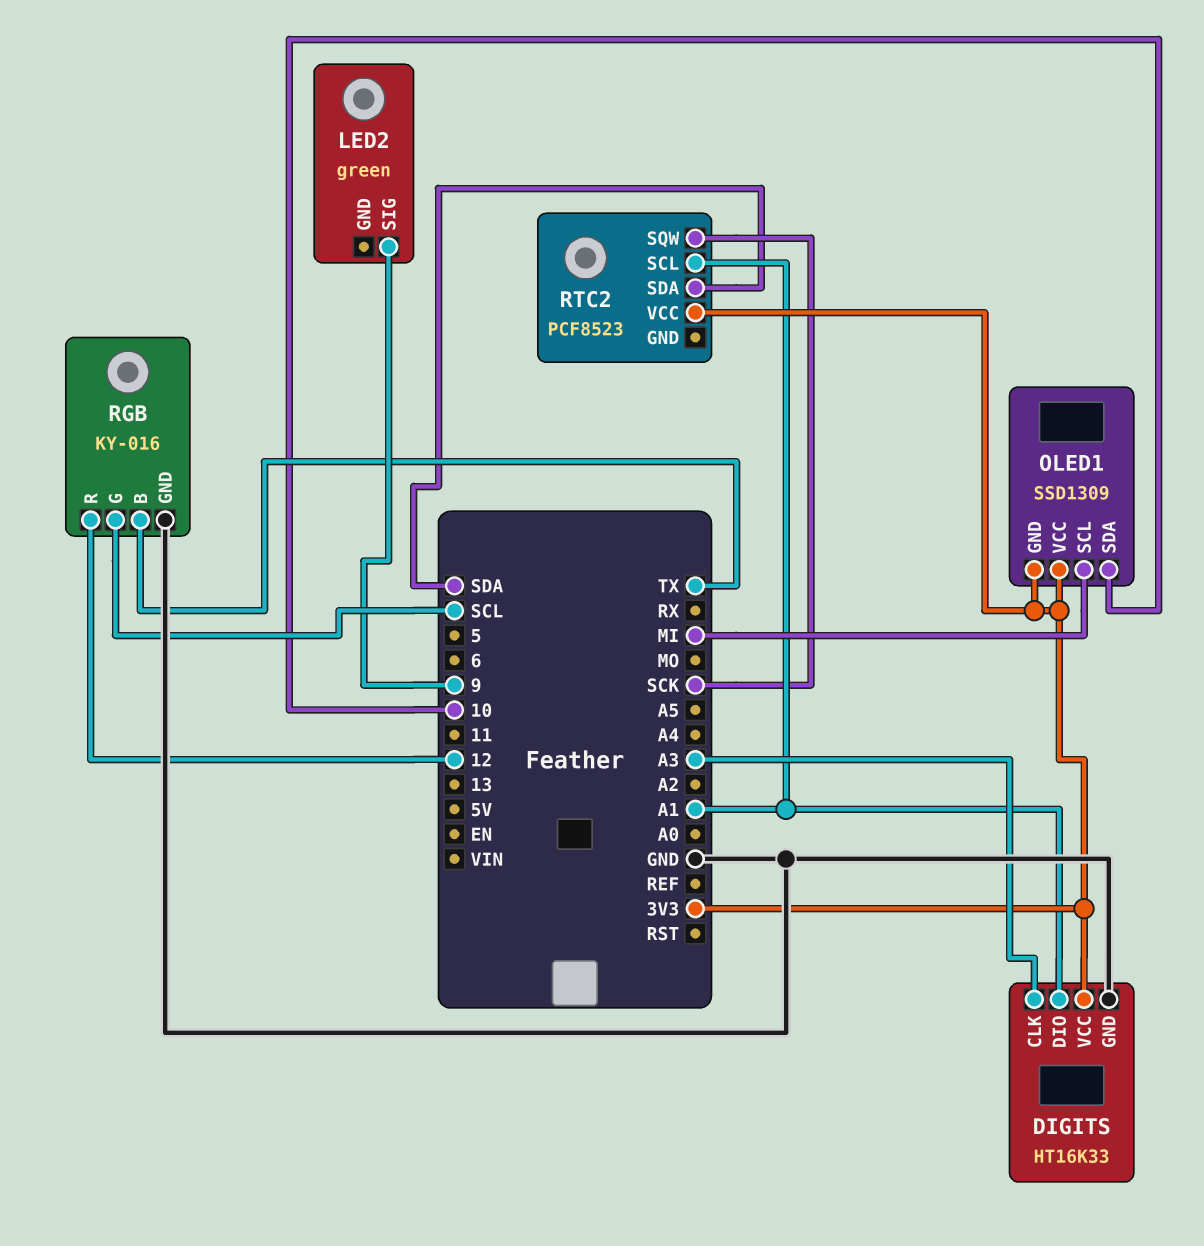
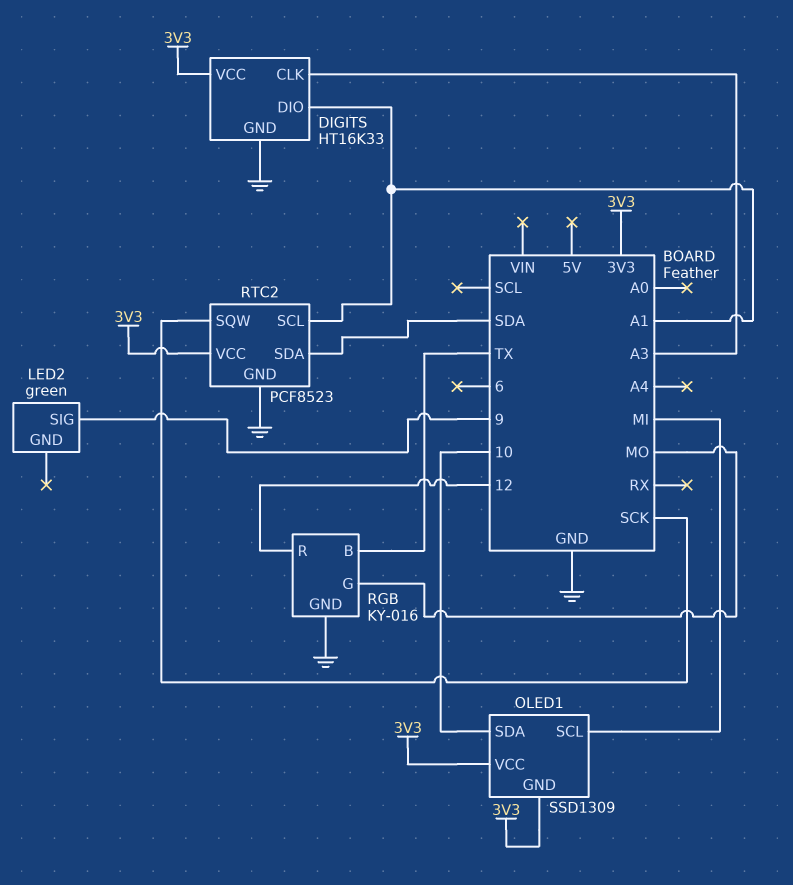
RGB pin G: SCL -> MO
RTC2 pin GND: none -> GND

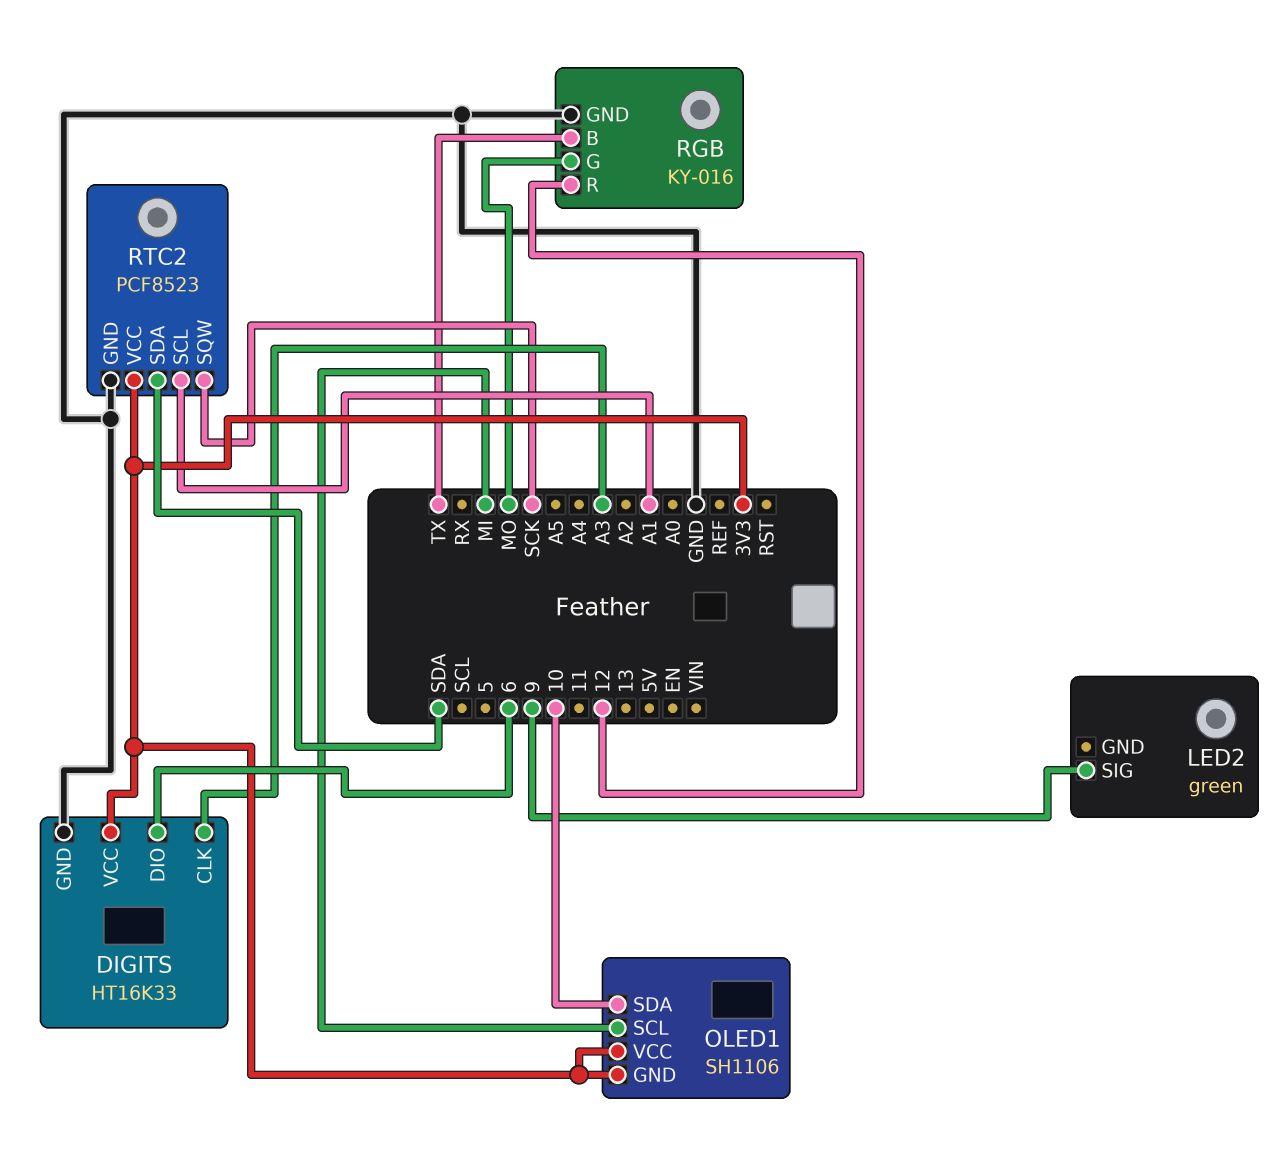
DIGITS pin DIO: A1 -> 6
OLED1: SSD1309 -> SH1106

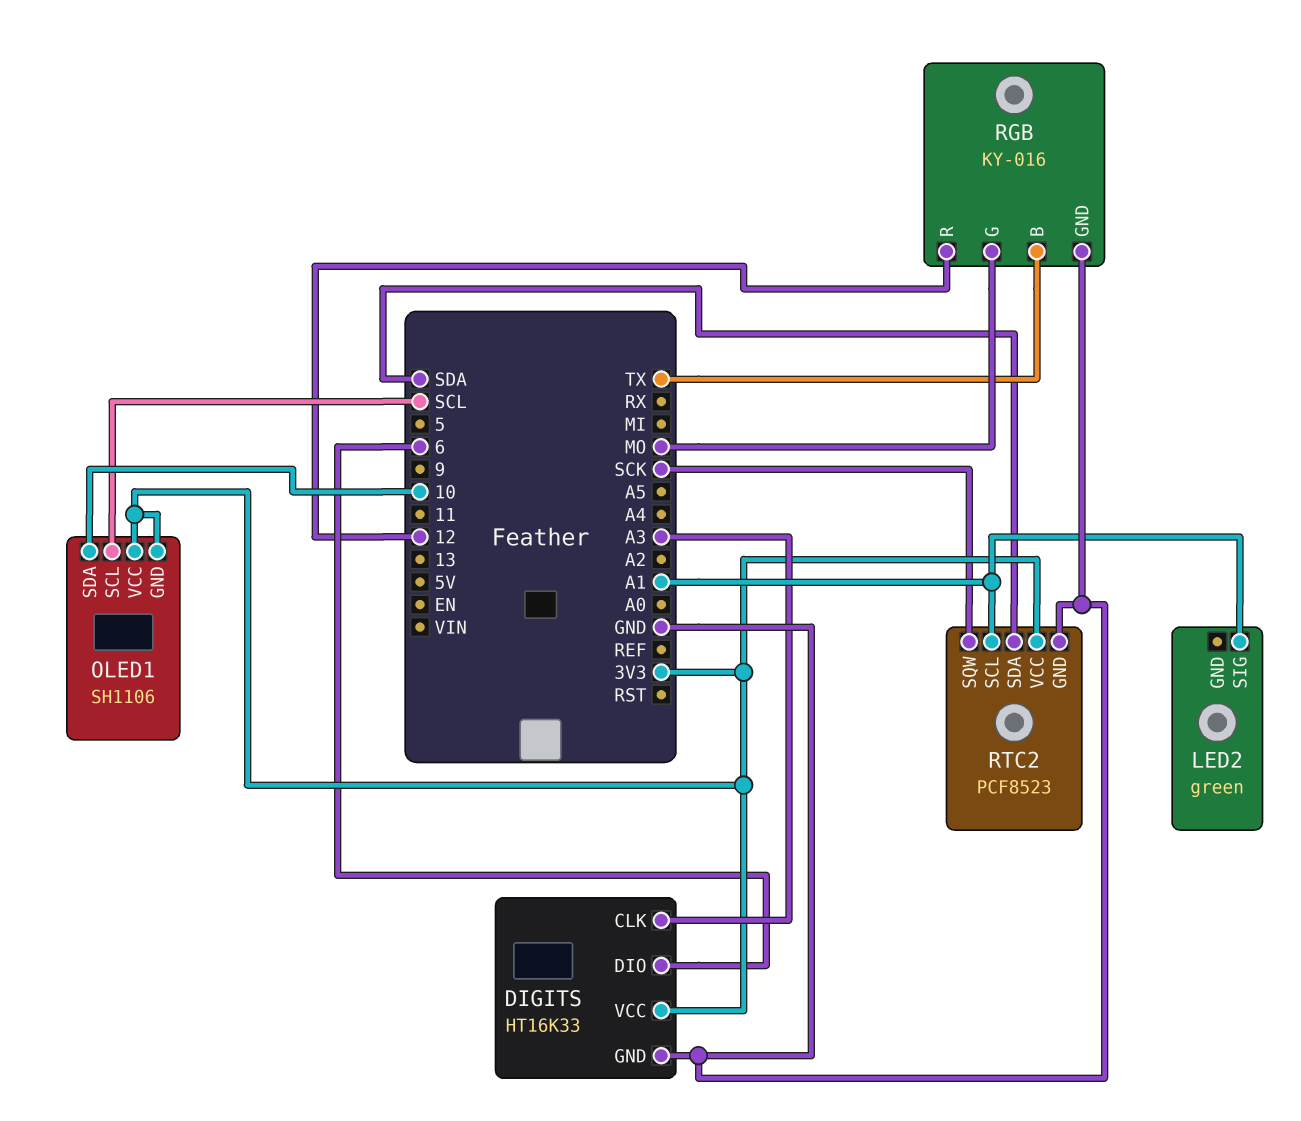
LED2 pin SIG: 9 -> A1
OLED1 pin SCL: MI -> SCL

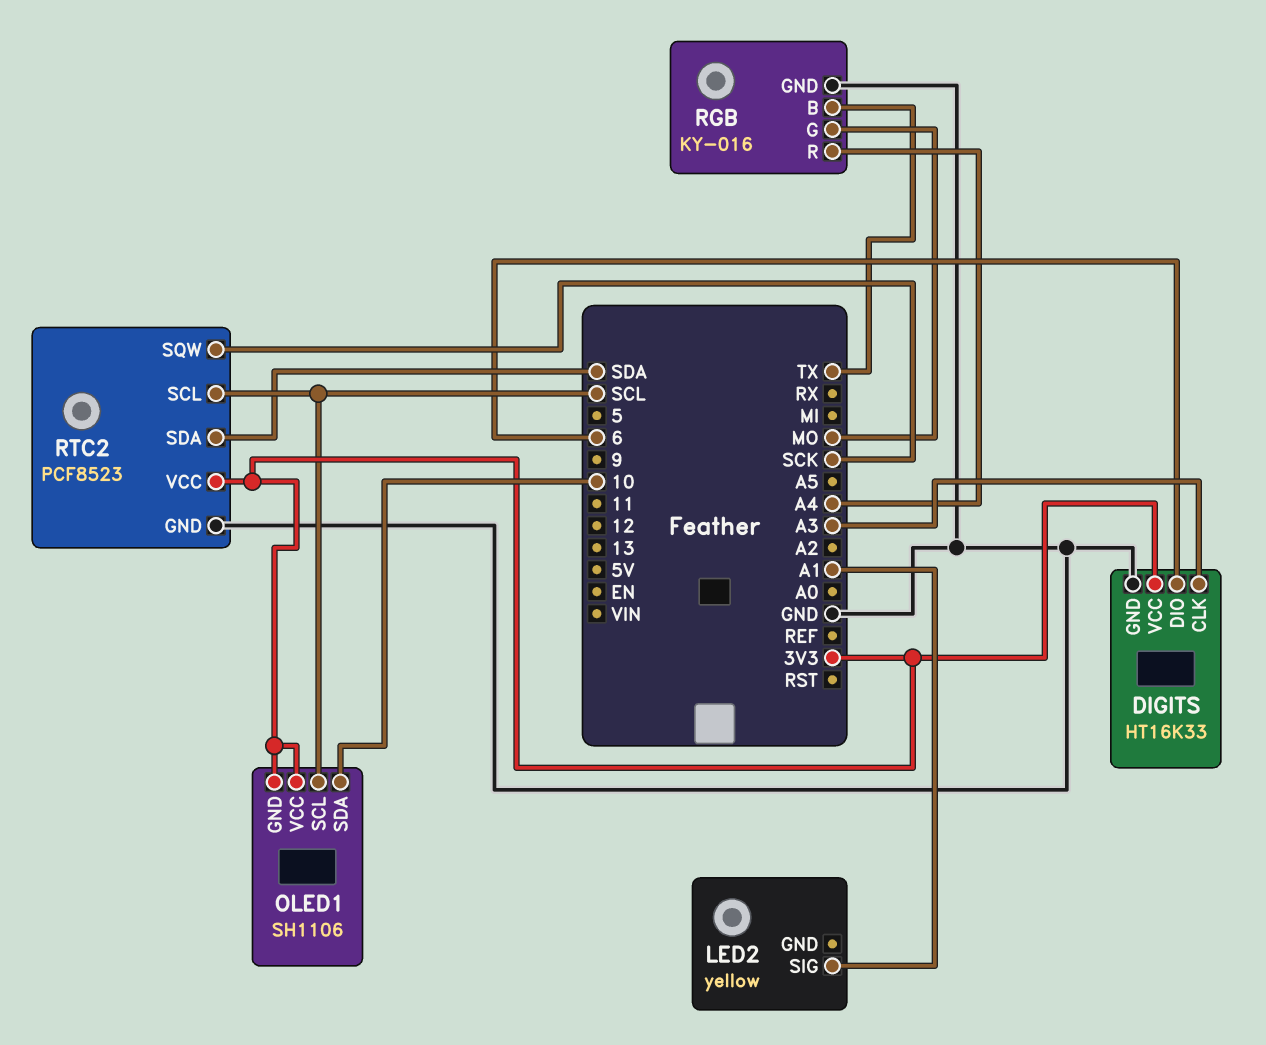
LED2: green -> yellow
RGB pin R: 12 -> A4
RTC2 pin SCL: A1 -> SCL

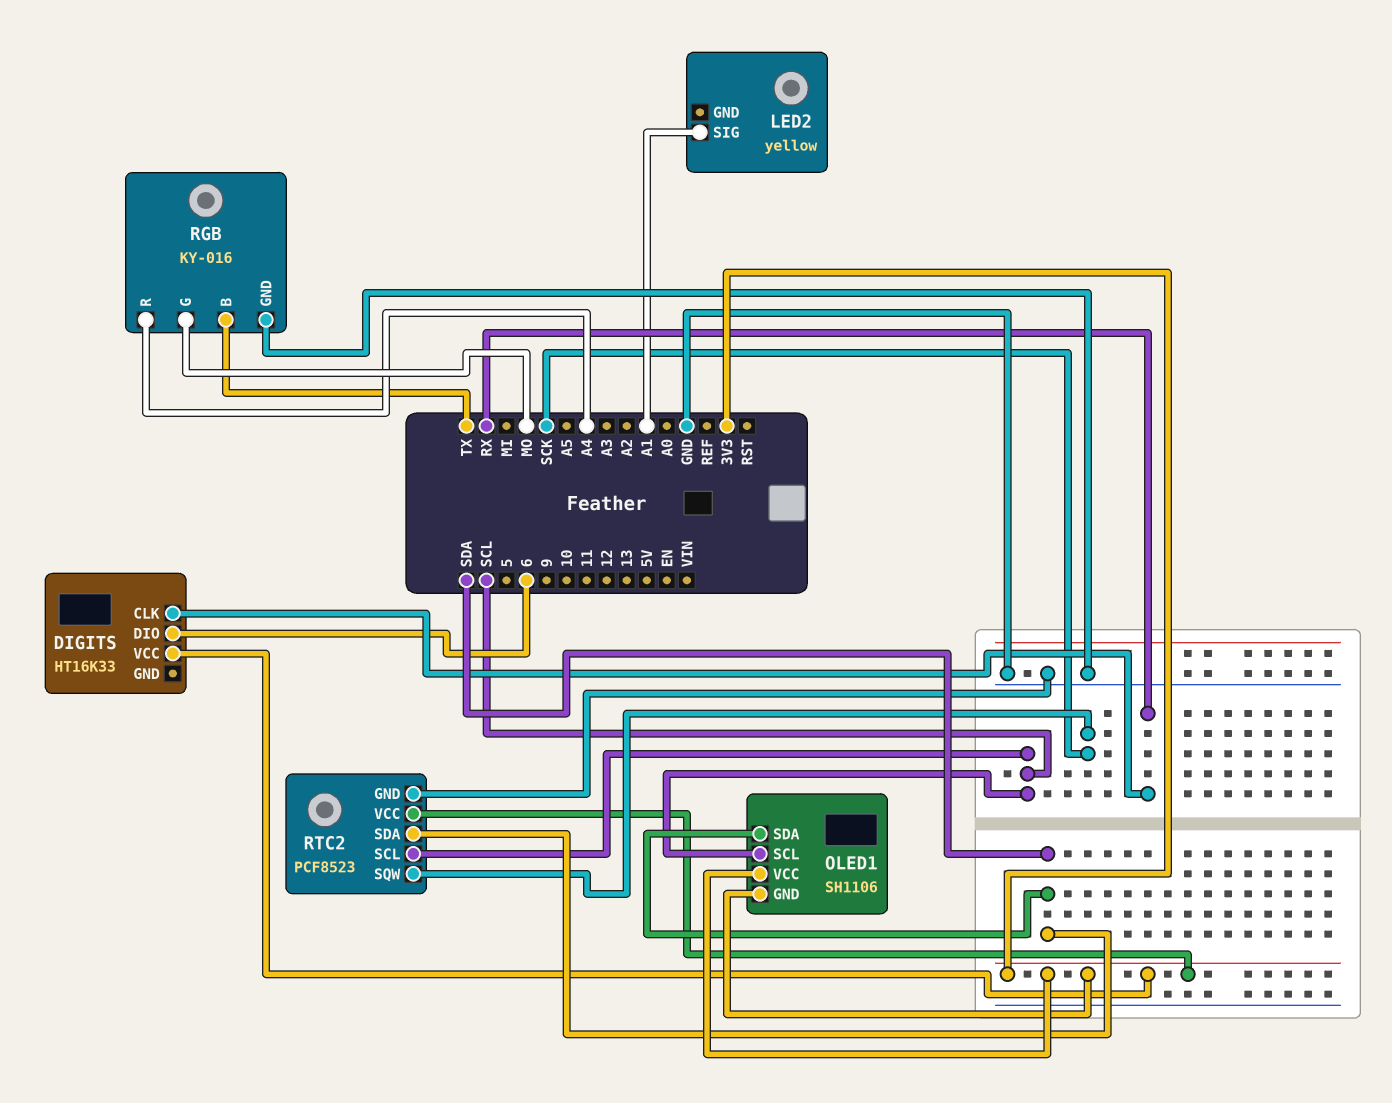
DIGITS pin CLK: A3 -> RX
DIGITS pin GND: GND -> none
OLED1 pin SDA: 10 -> SDA

